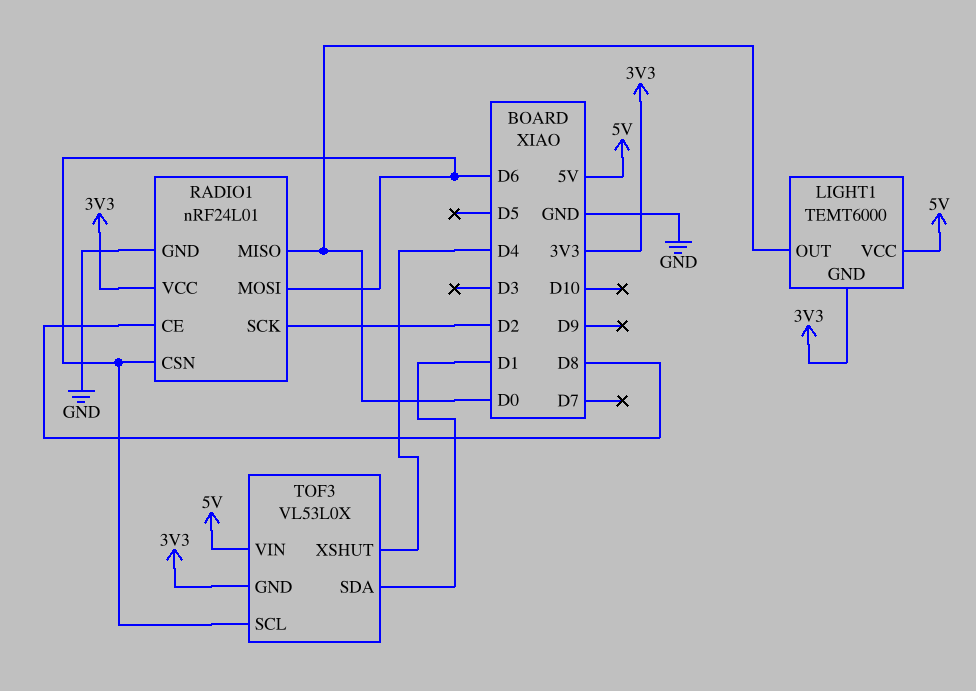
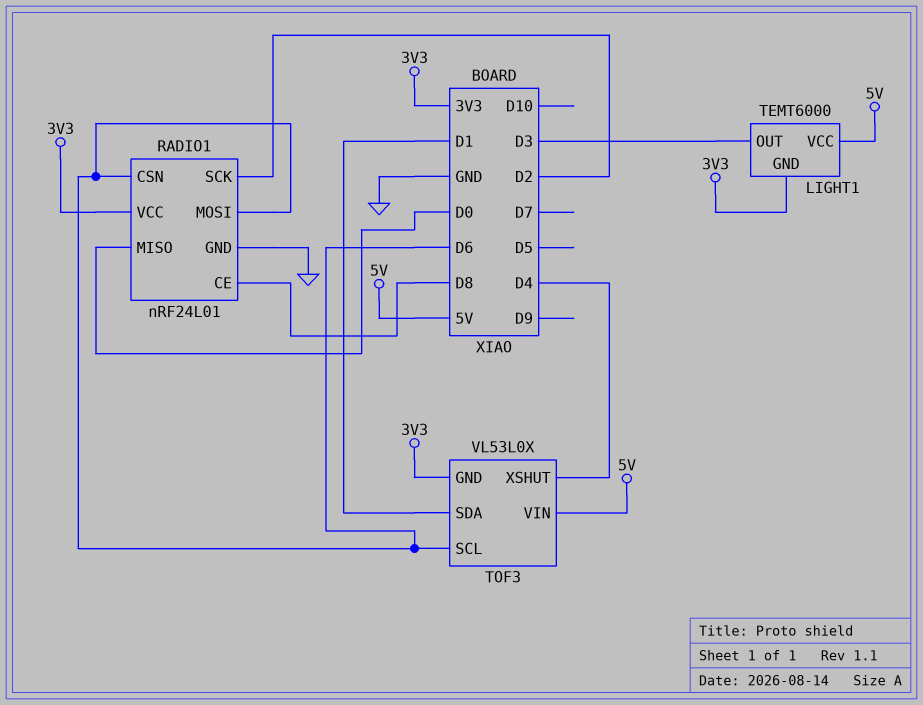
LIGHT1 pin OUT: D0 -> D3

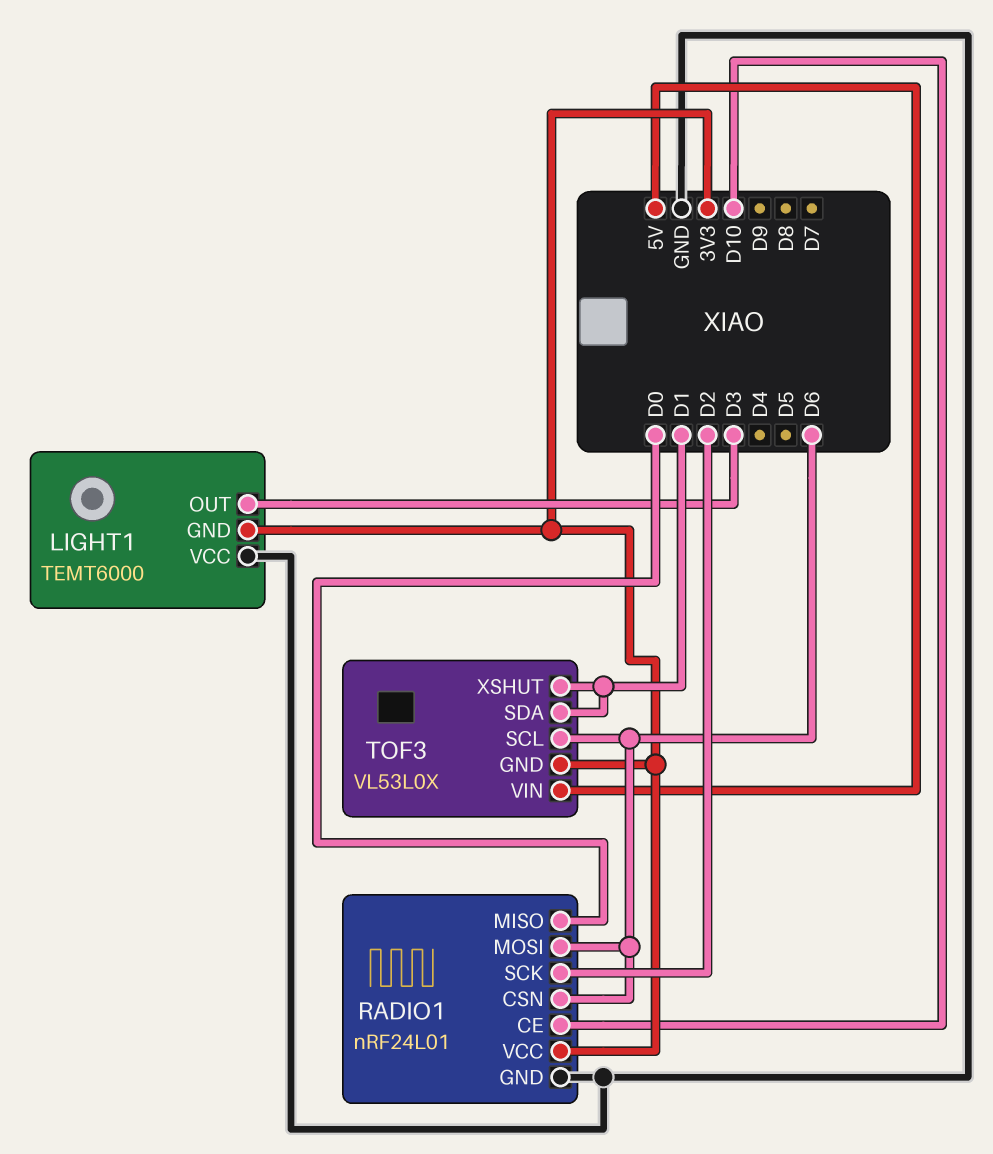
LIGHT1 pin VCC: 5V -> GND
RADIO1 pin CE: D8 -> D10
TOF3 pin XSHUT: D4 -> D1

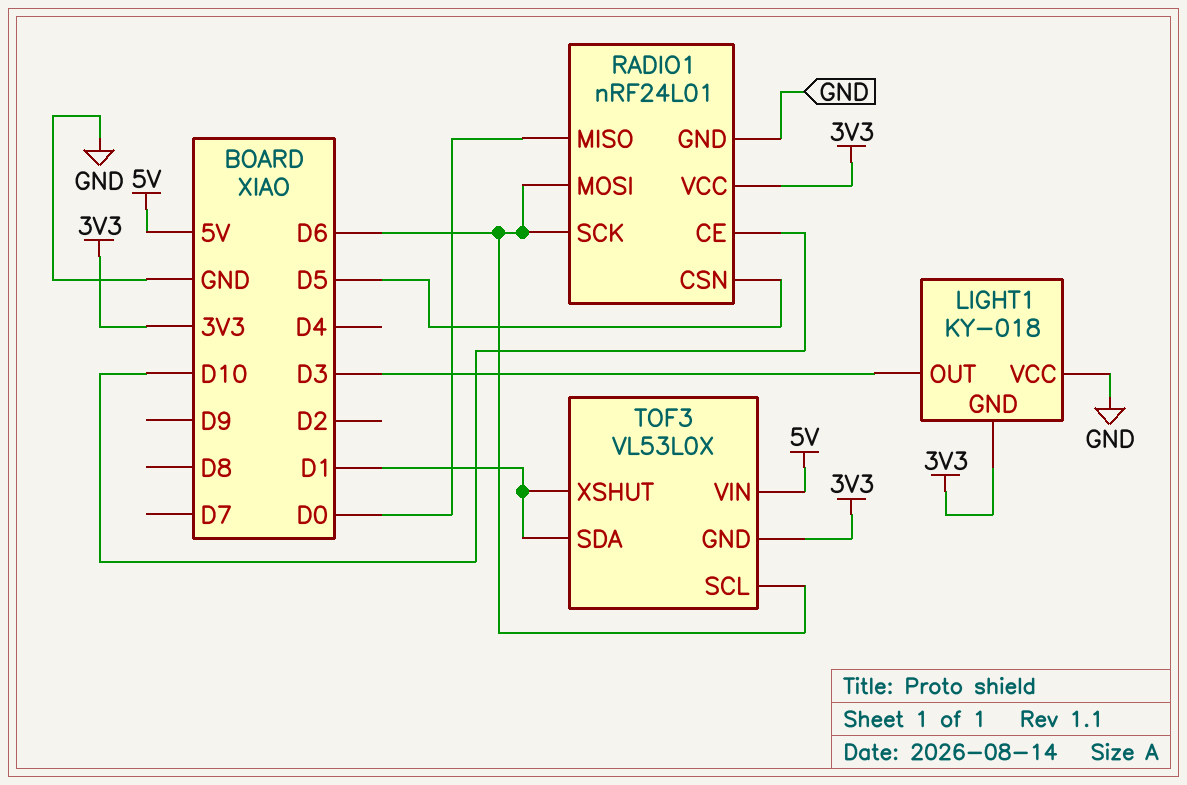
LIGHT1: TEMT6000 -> KY-018
RADIO1 pin CSN: D6 -> D5
RADIO1 pin SCK: D2 -> D6

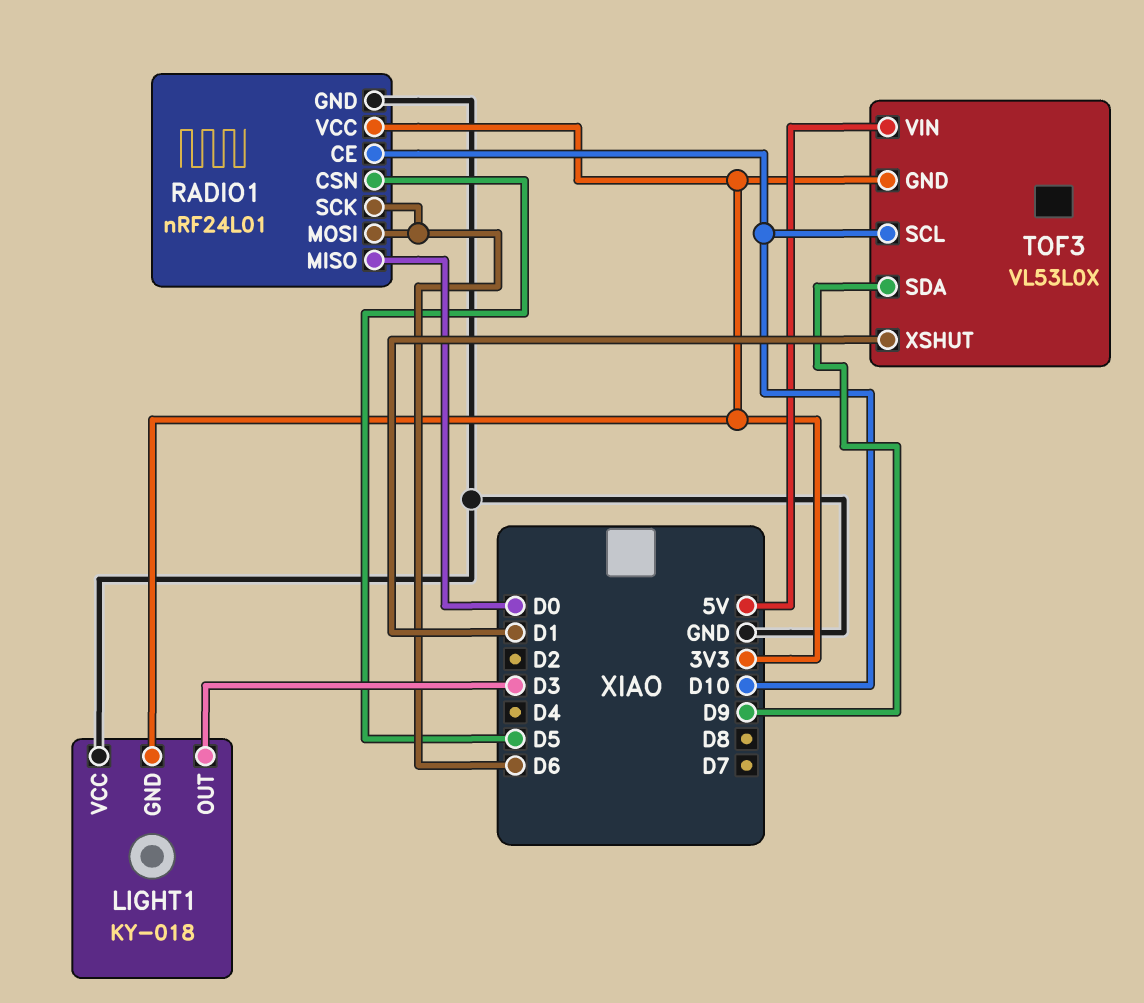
TOF3 pin SCL: D6 -> D10
TOF3 pin SDA: D1 -> D9

